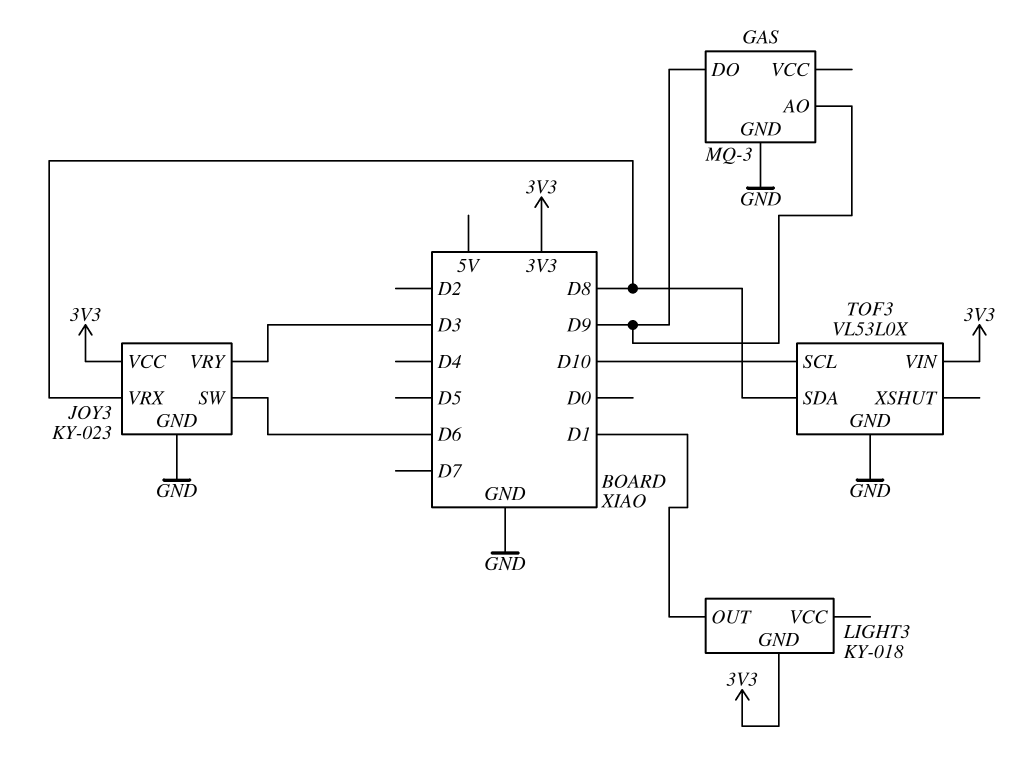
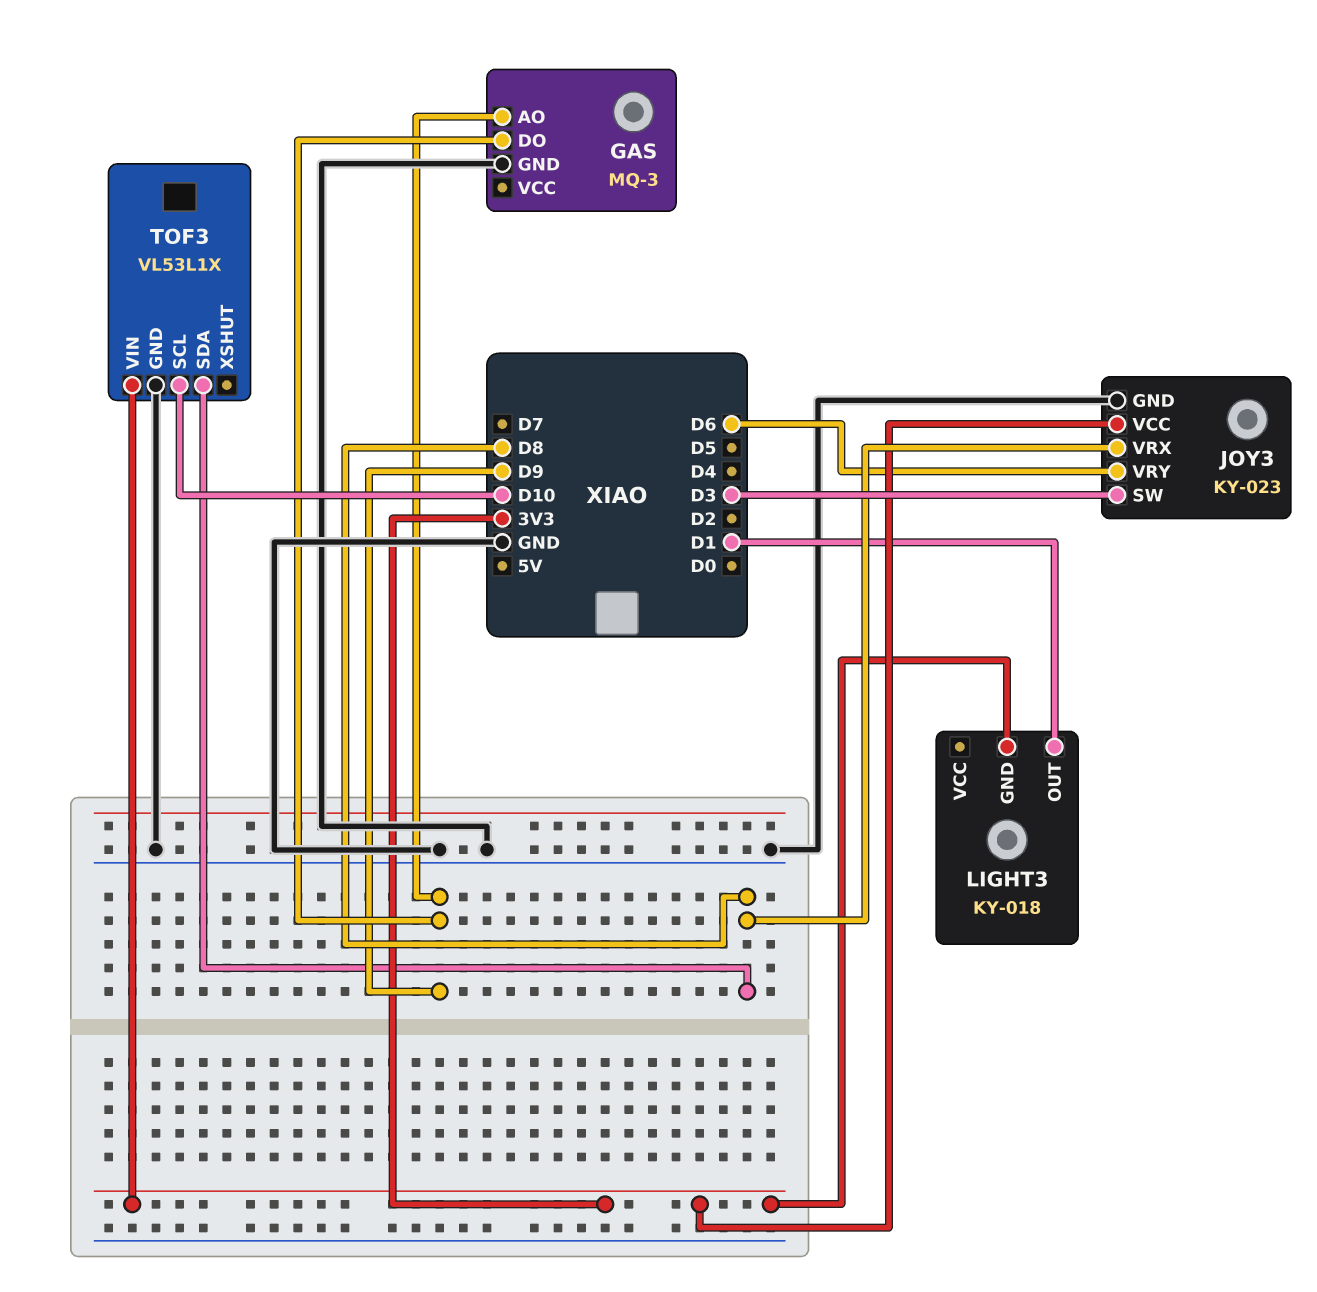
JOY3 pin SW: D6 -> D3
JOY3 pin VRY: D3 -> D6
TOF3: VL53L0X -> VL53L1X

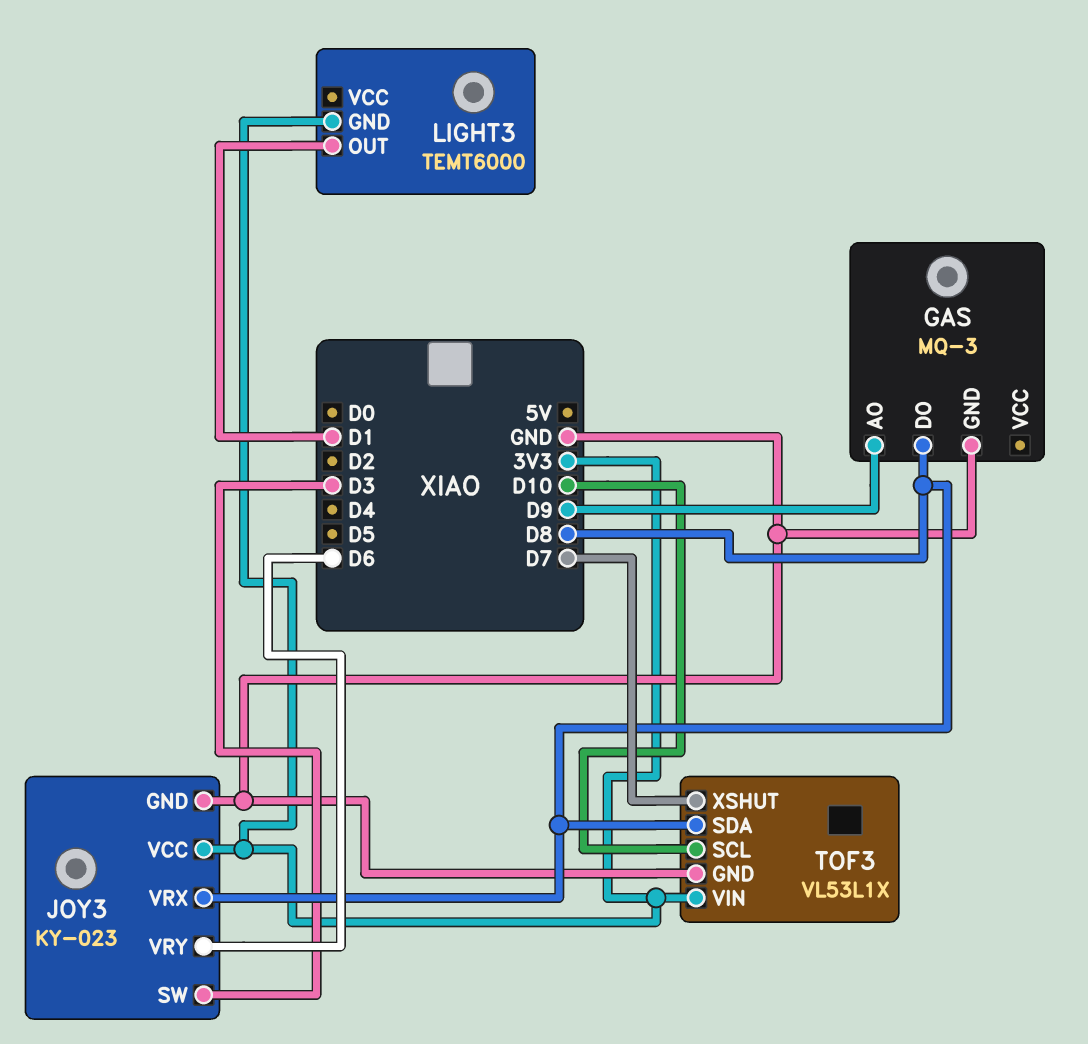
GAS pin DO: D9 -> D8
LIGHT3: KY-018 -> TEMT6000
TOF3 pin XSHUT: none -> D7

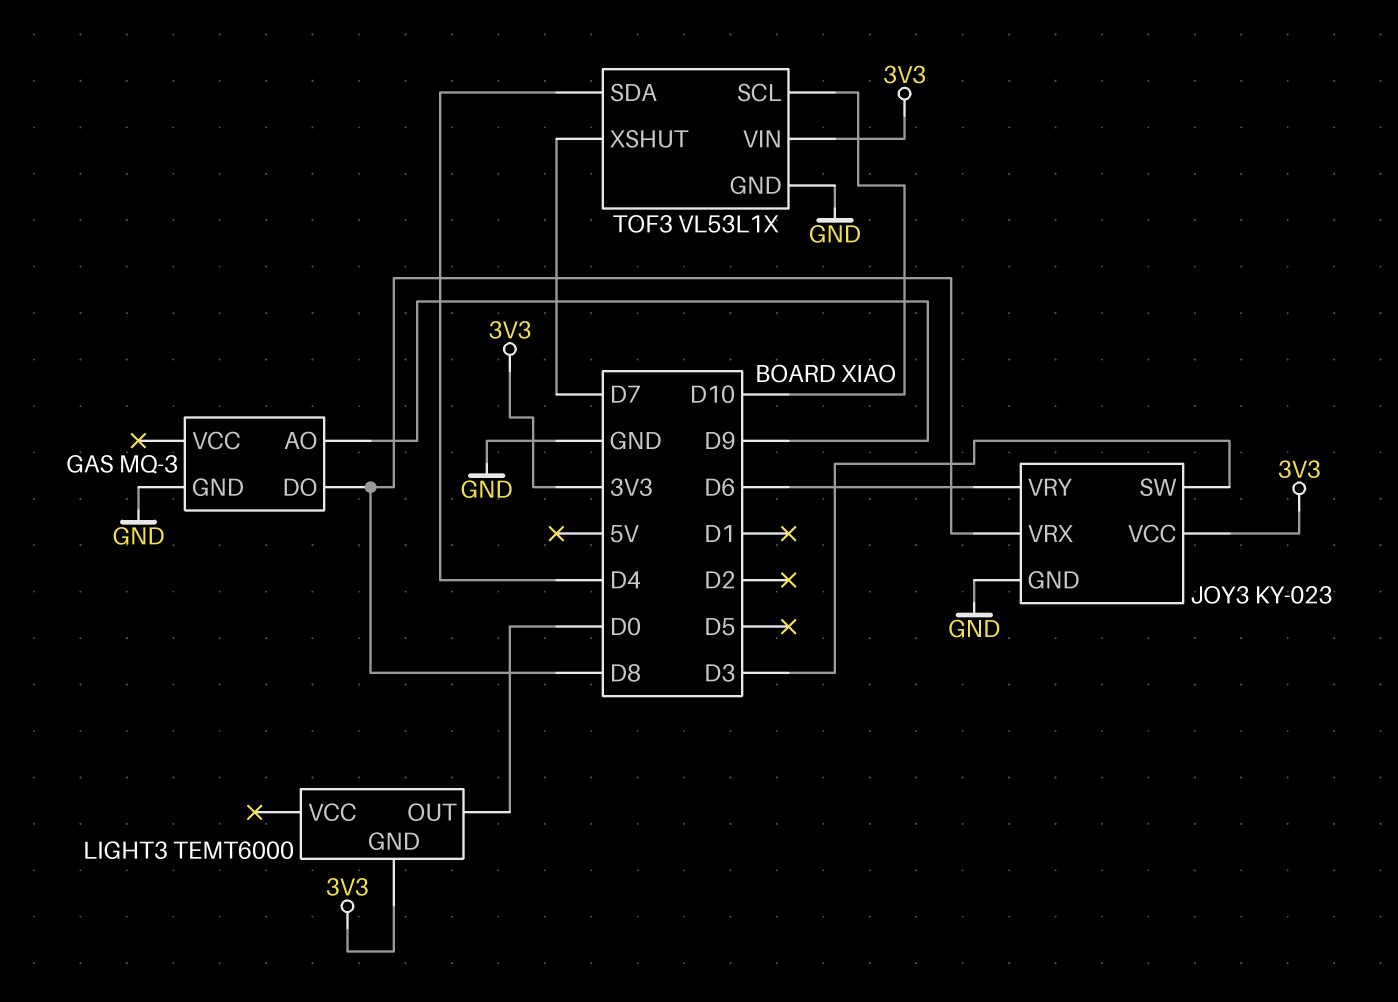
LIGHT3 pin OUT: D1 -> D0
TOF3 pin SDA: D8 -> D4

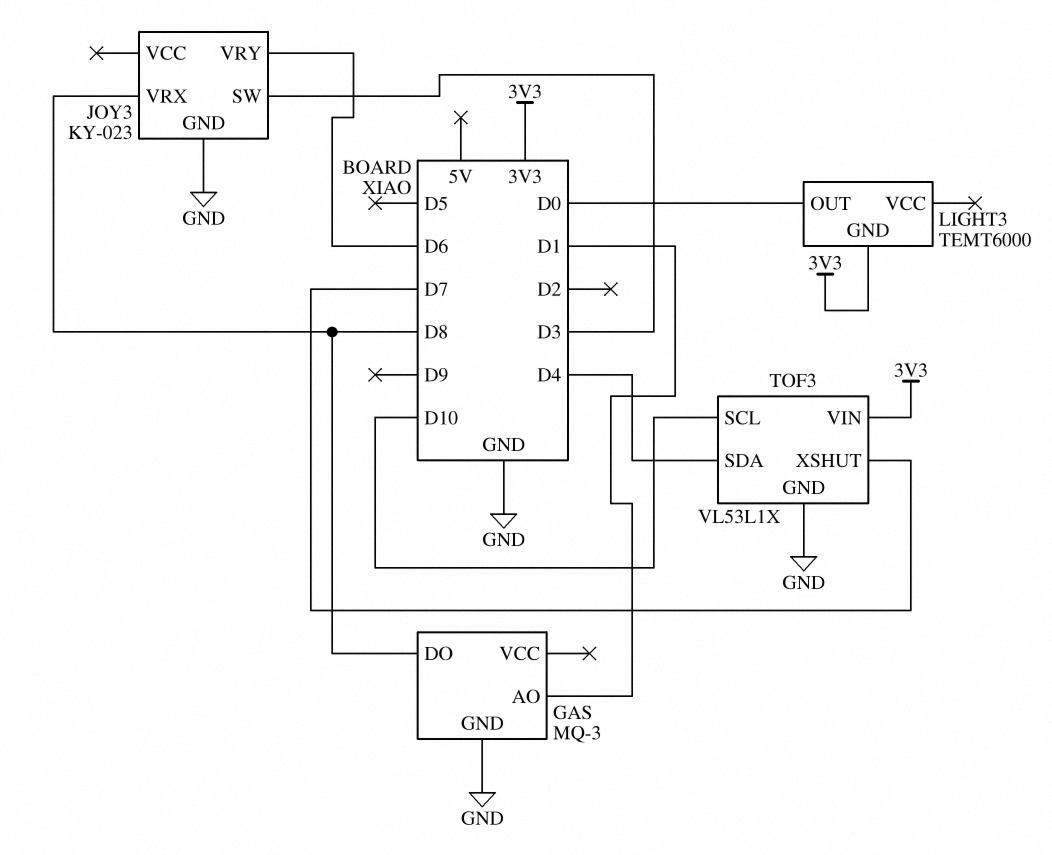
GAS pin AO: D9 -> D1
JOY3 pin VCC: 3V3 -> none

